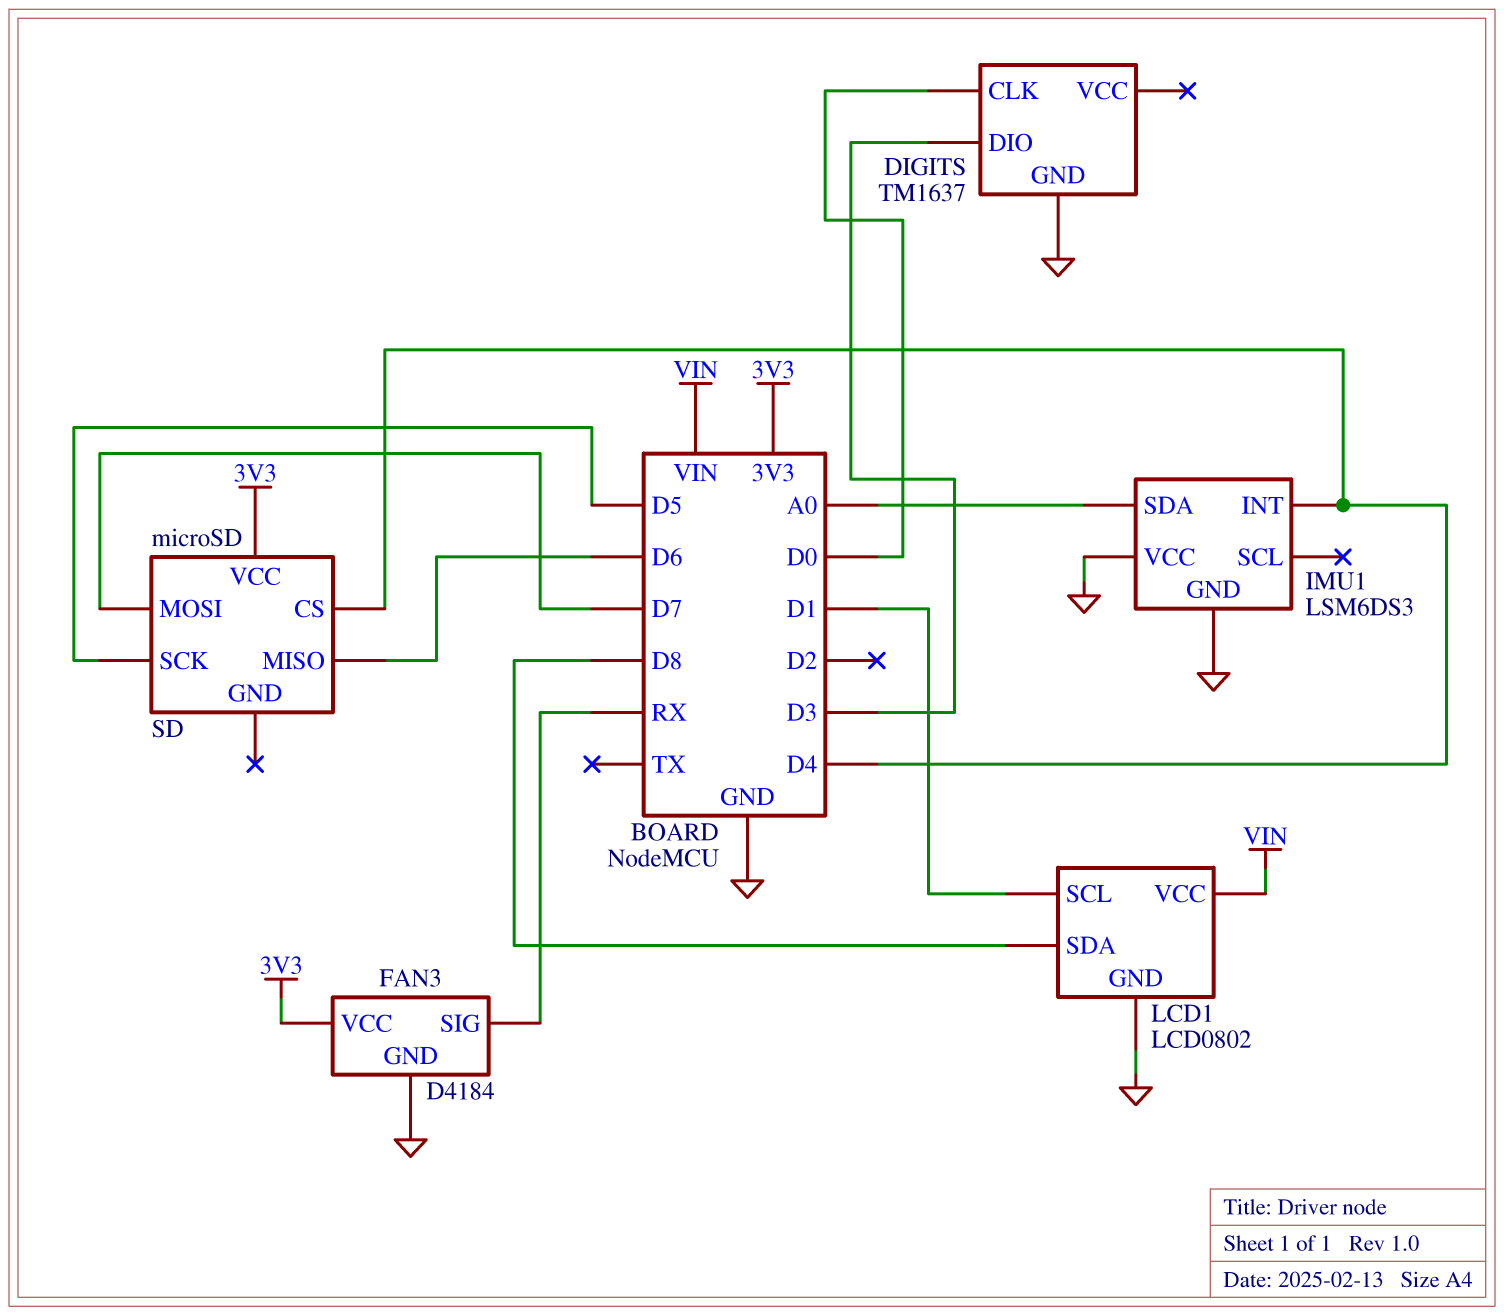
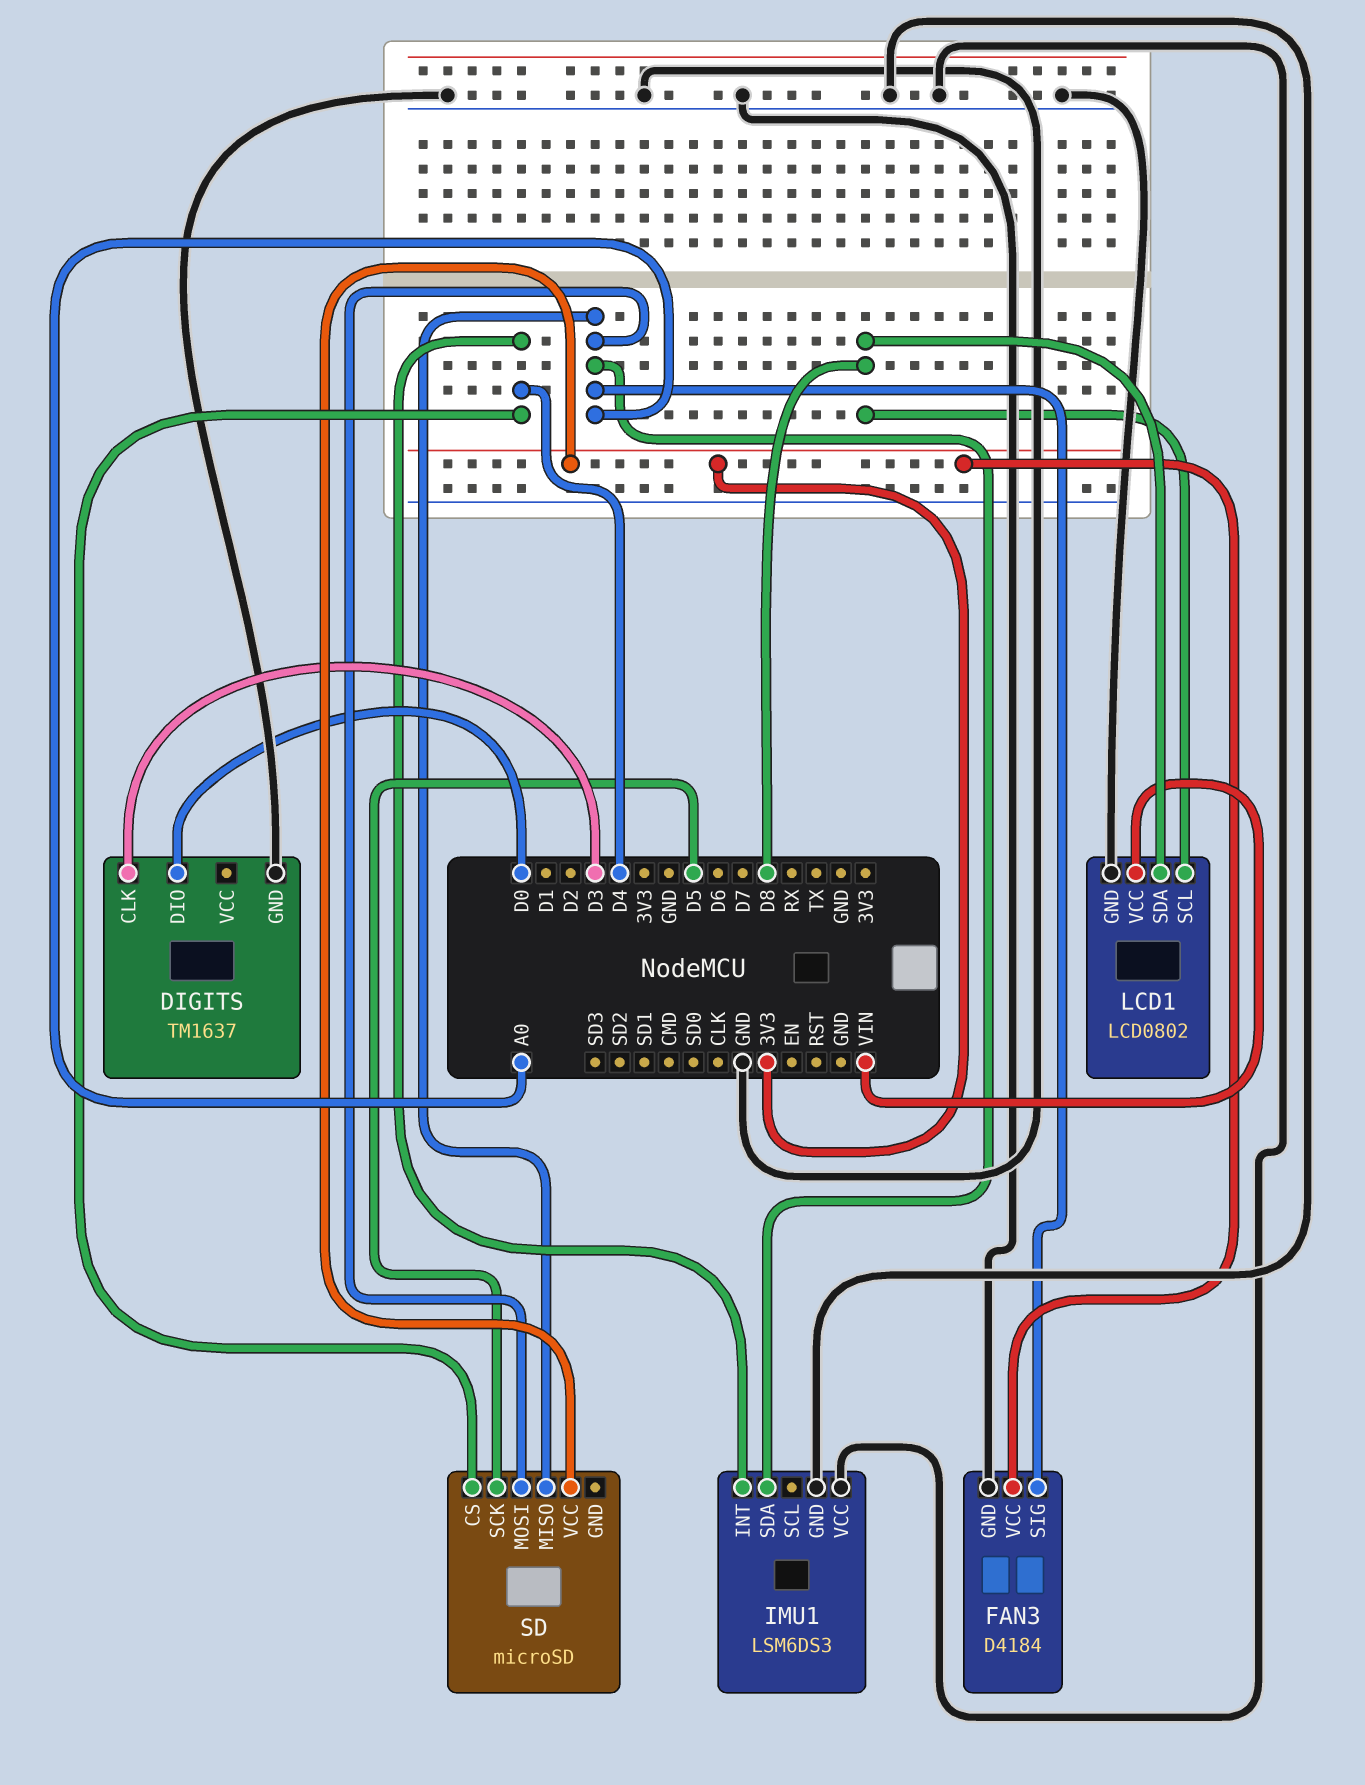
DIGITS pin CLK: D0 -> D3
DIGITS pin DIO: D3 -> D0
FAN3 pin SIG: RX -> A0
LCD1 pin SCL: D1 -> D8
SD pin MISO: D6 -> A0
SD pin MOSI: D7 -> A0

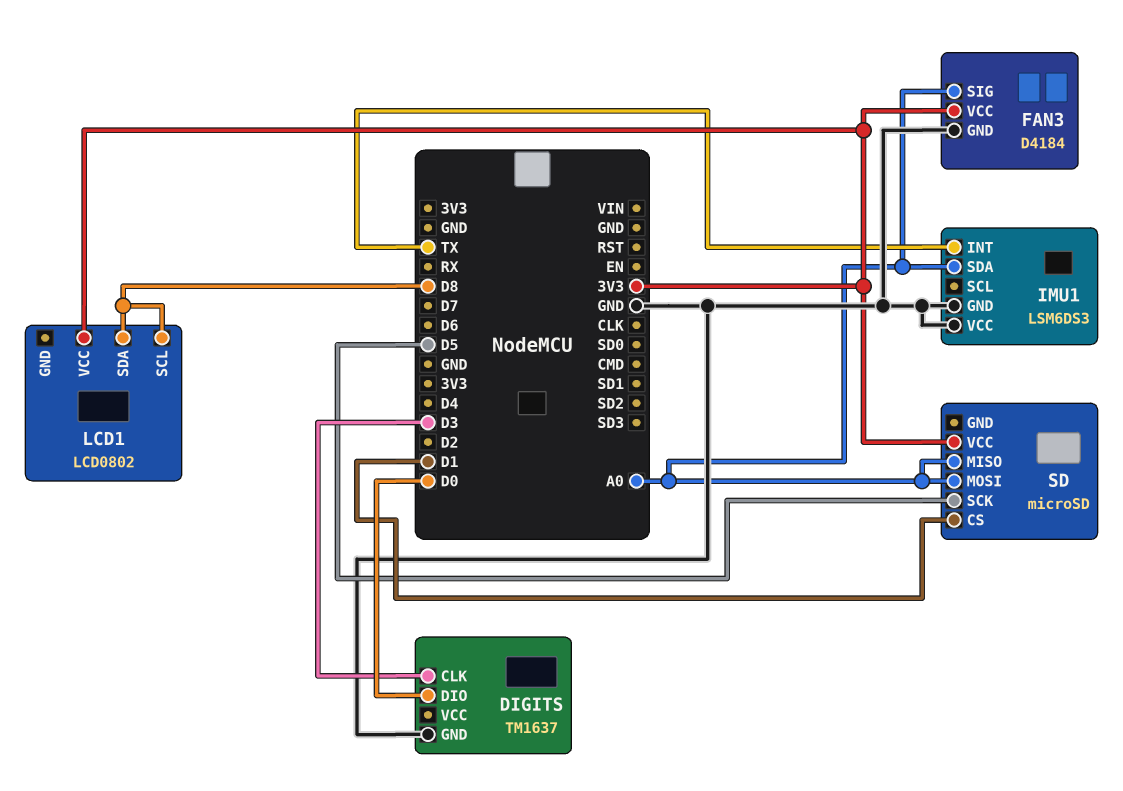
IMU1 pin INT: D4 -> TX
LCD1 pin GND: GND -> none
LCD1 pin VCC: VIN -> 3V3
SD pin CS: D4 -> D1

